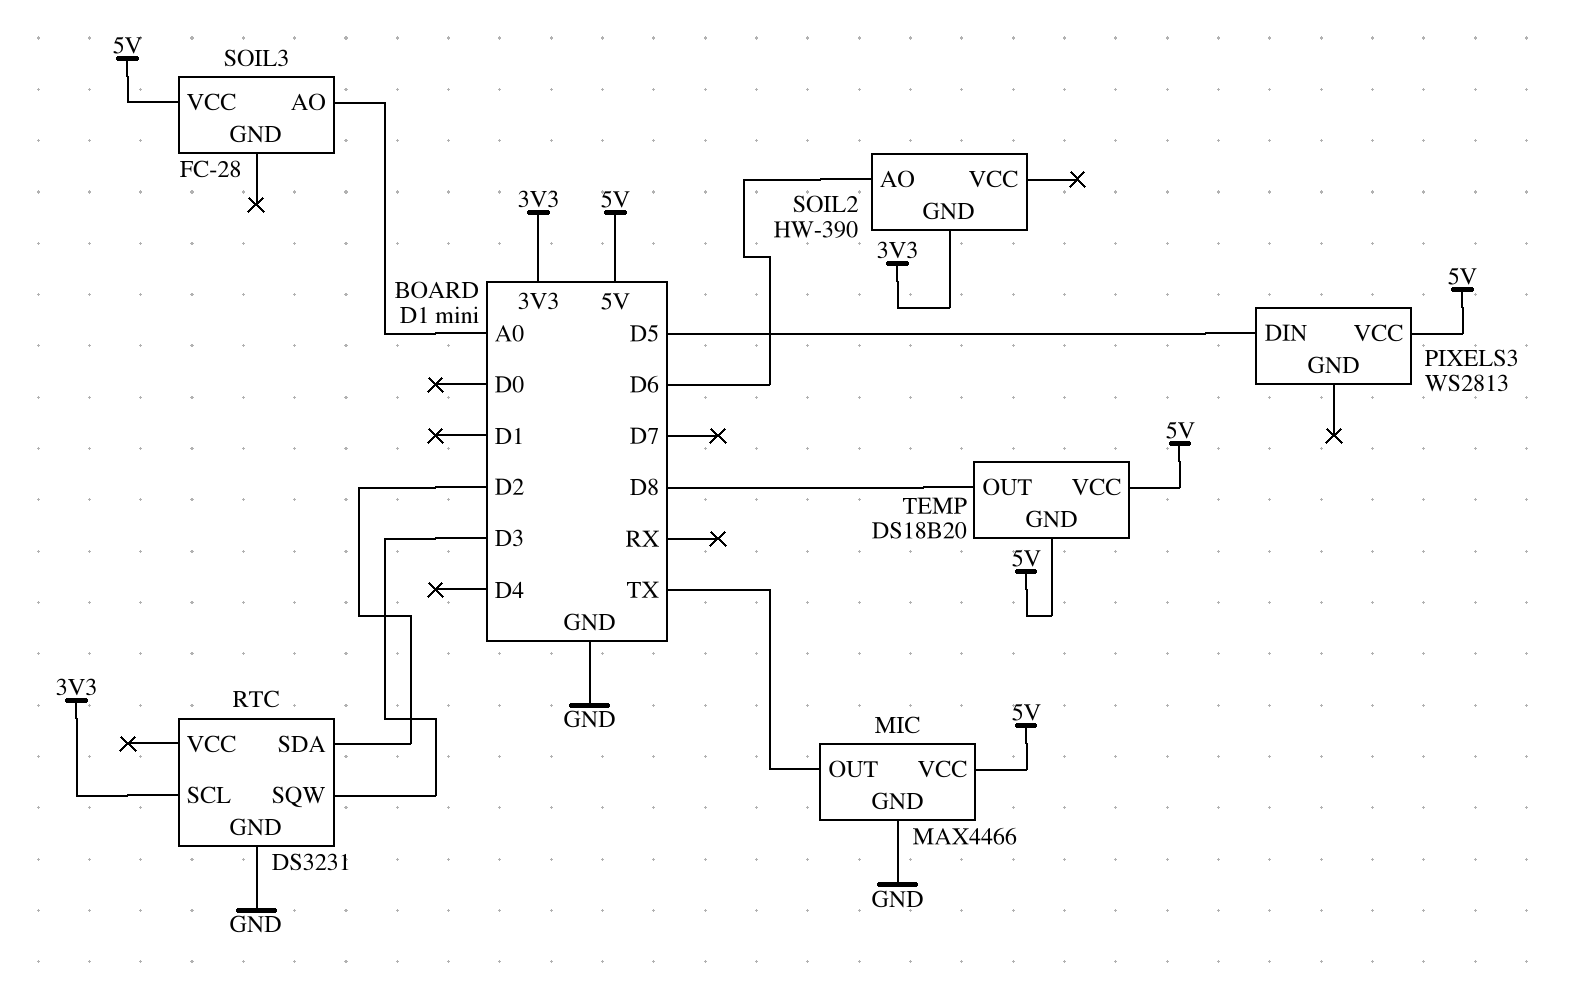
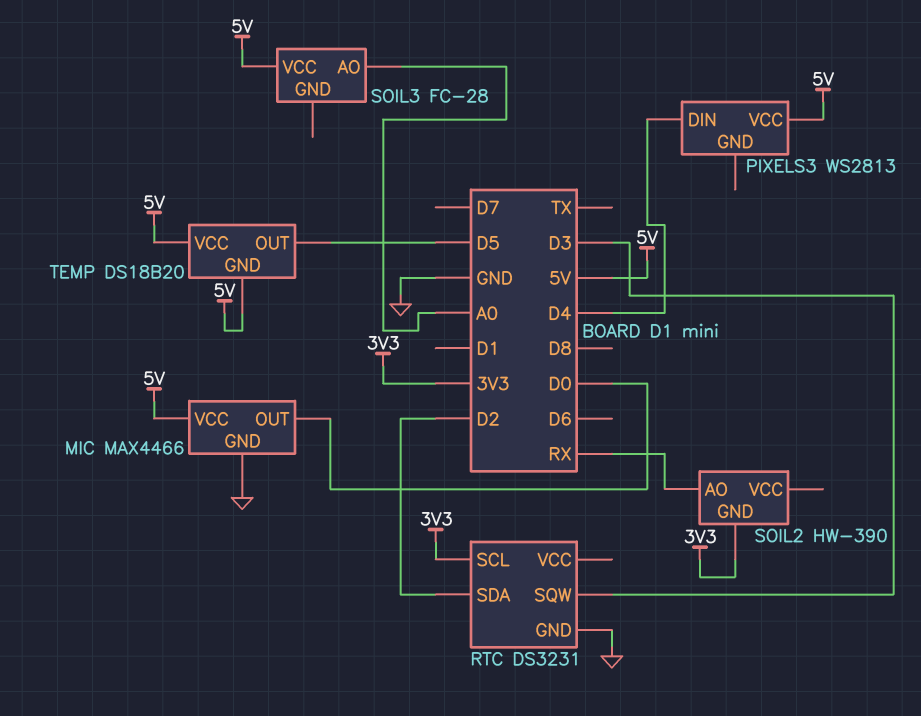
MIC pin OUT: TX -> D0
PIXELS3 pin DIN: D5 -> D4
SOIL2 pin AO: D6 -> RX
TEMP pin OUT: D8 -> D5

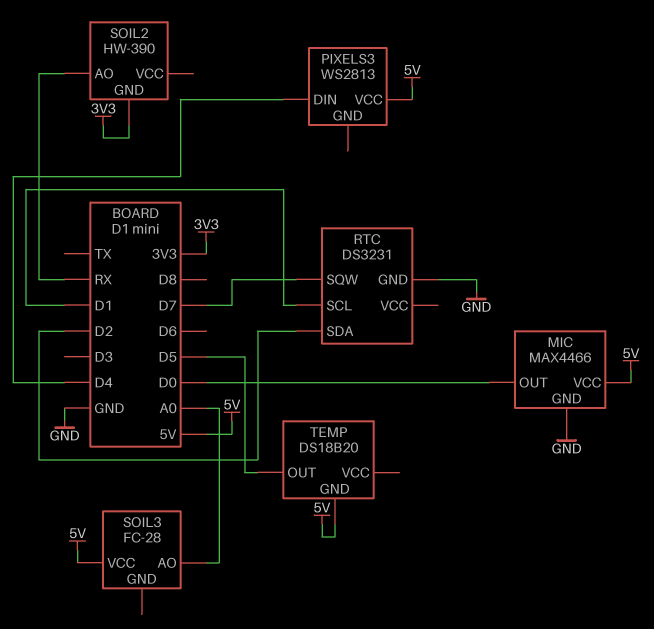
RTC pin SCL: 3V3 -> D1
RTC pin SQW: D3 -> D7
TEMP pin VCC: 5V -> none

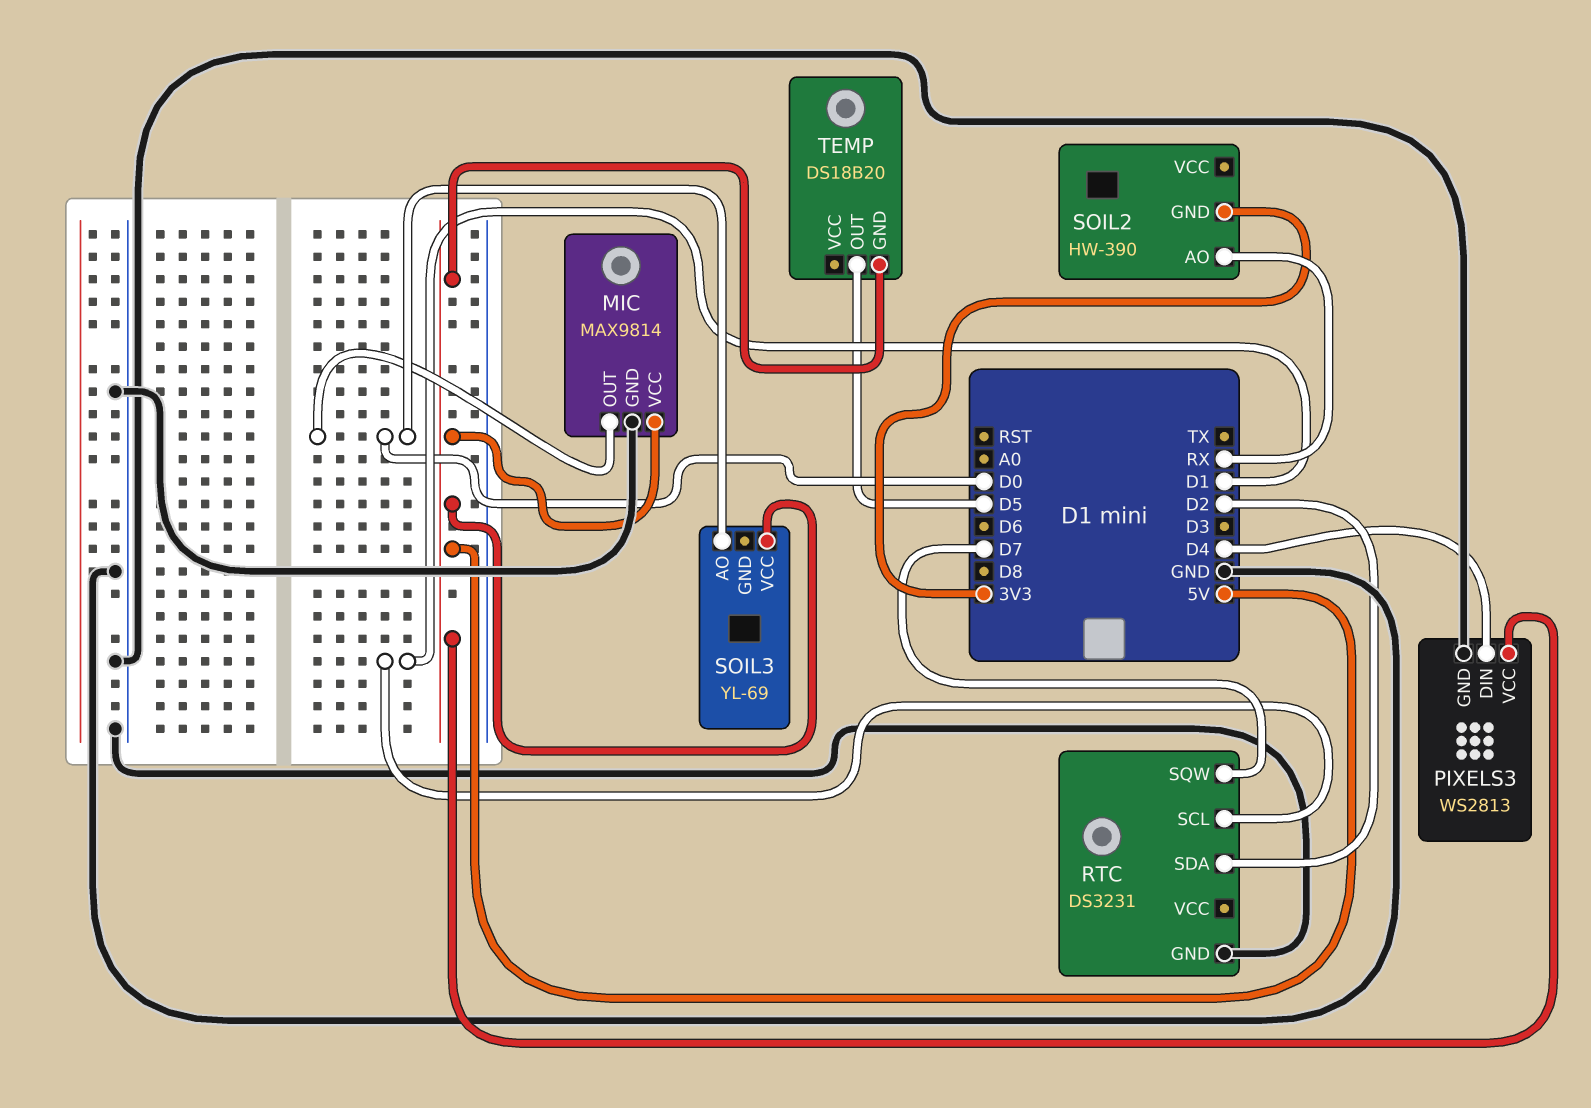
MIC: MAX4466 -> MAX9814
PIXELS3 pin GND: none -> GND
SOIL3: FC-28 -> YL-69
SOIL3 pin AO: A0 -> D0

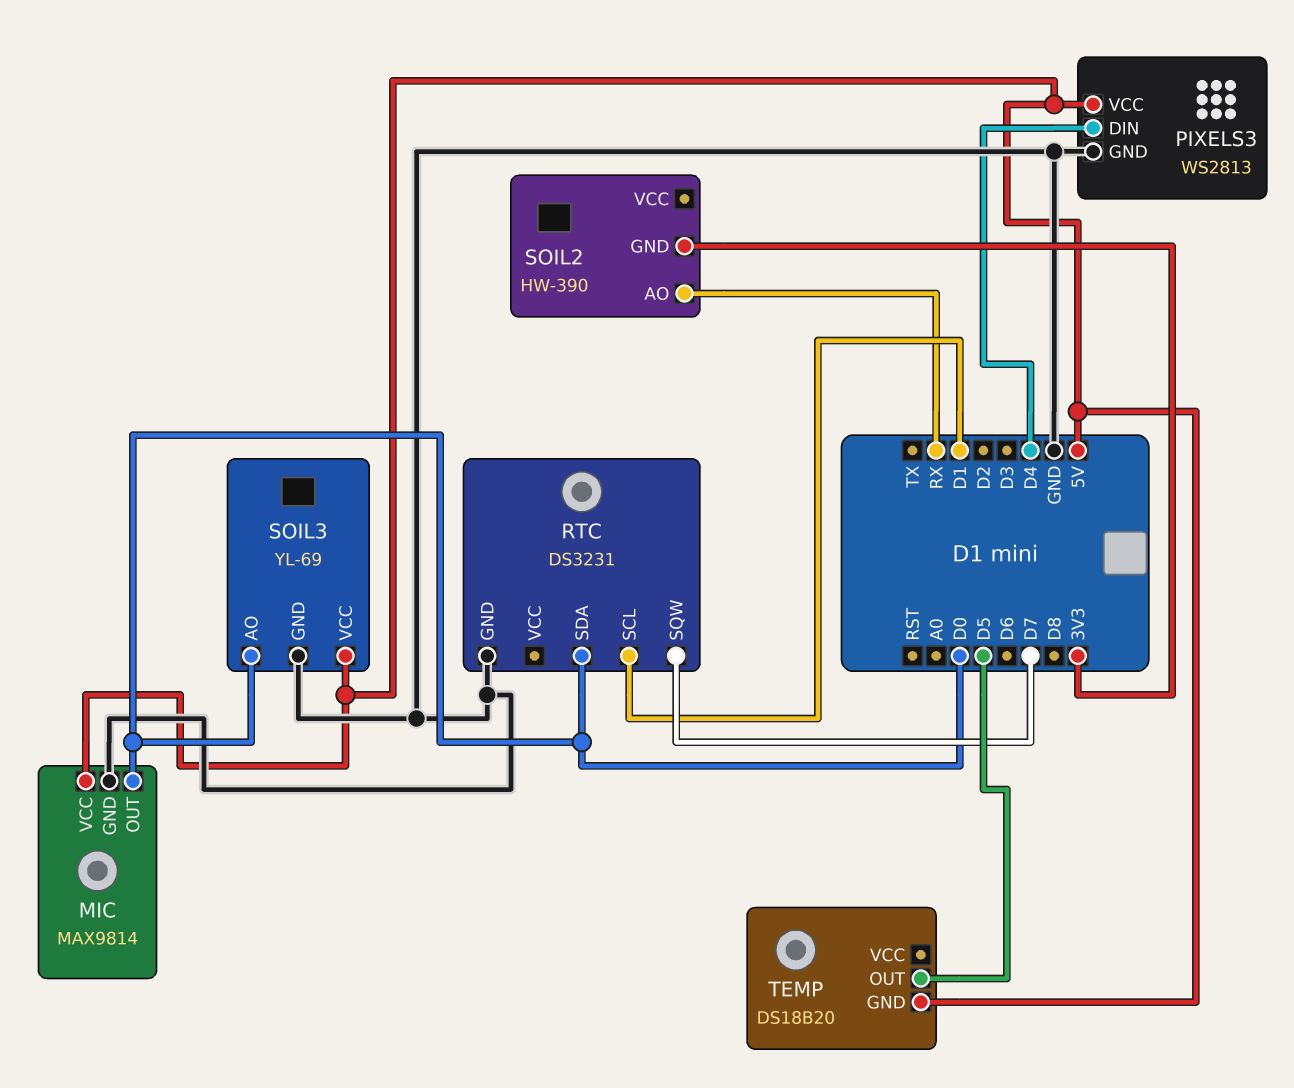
RTC pin SDA: D2 -> D0
SOIL3 pin GND: none -> GND

